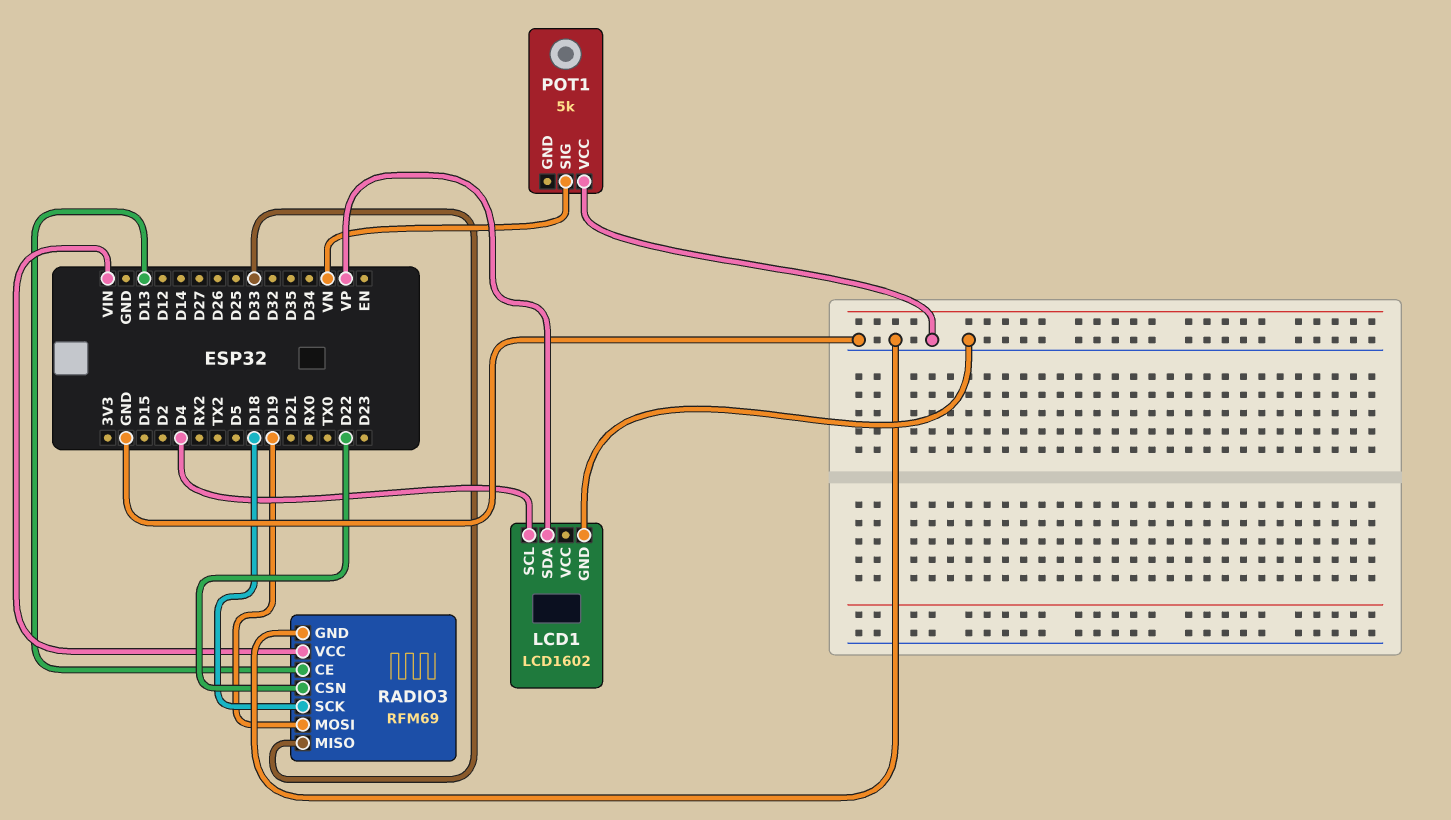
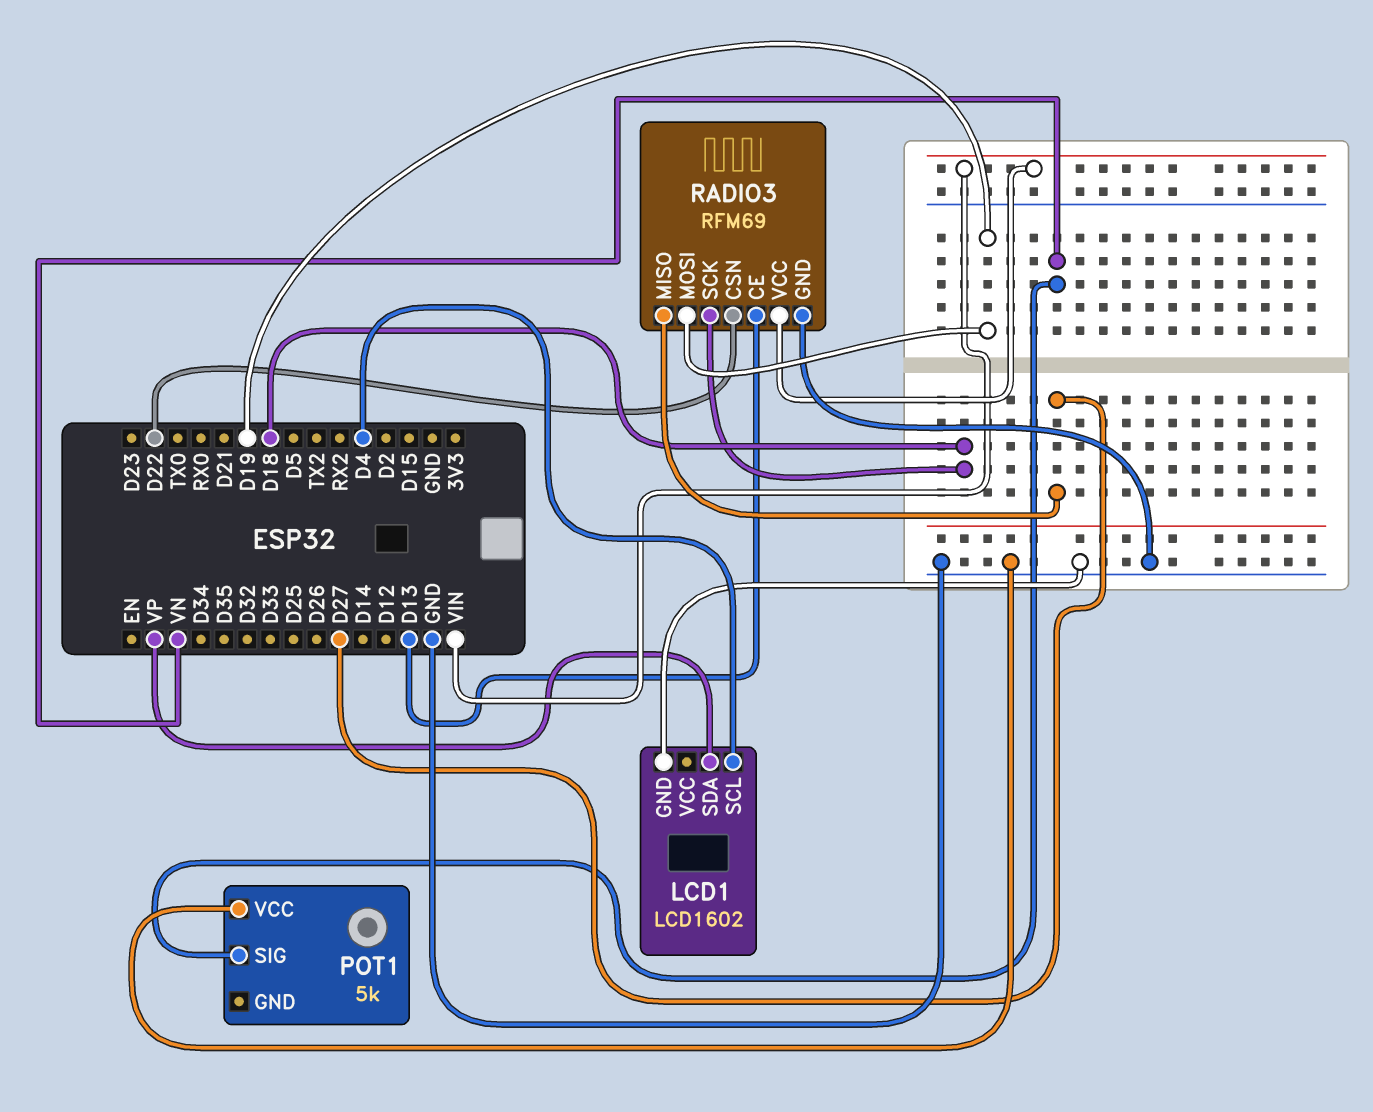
RADIO3 pin MISO: D33 -> D27

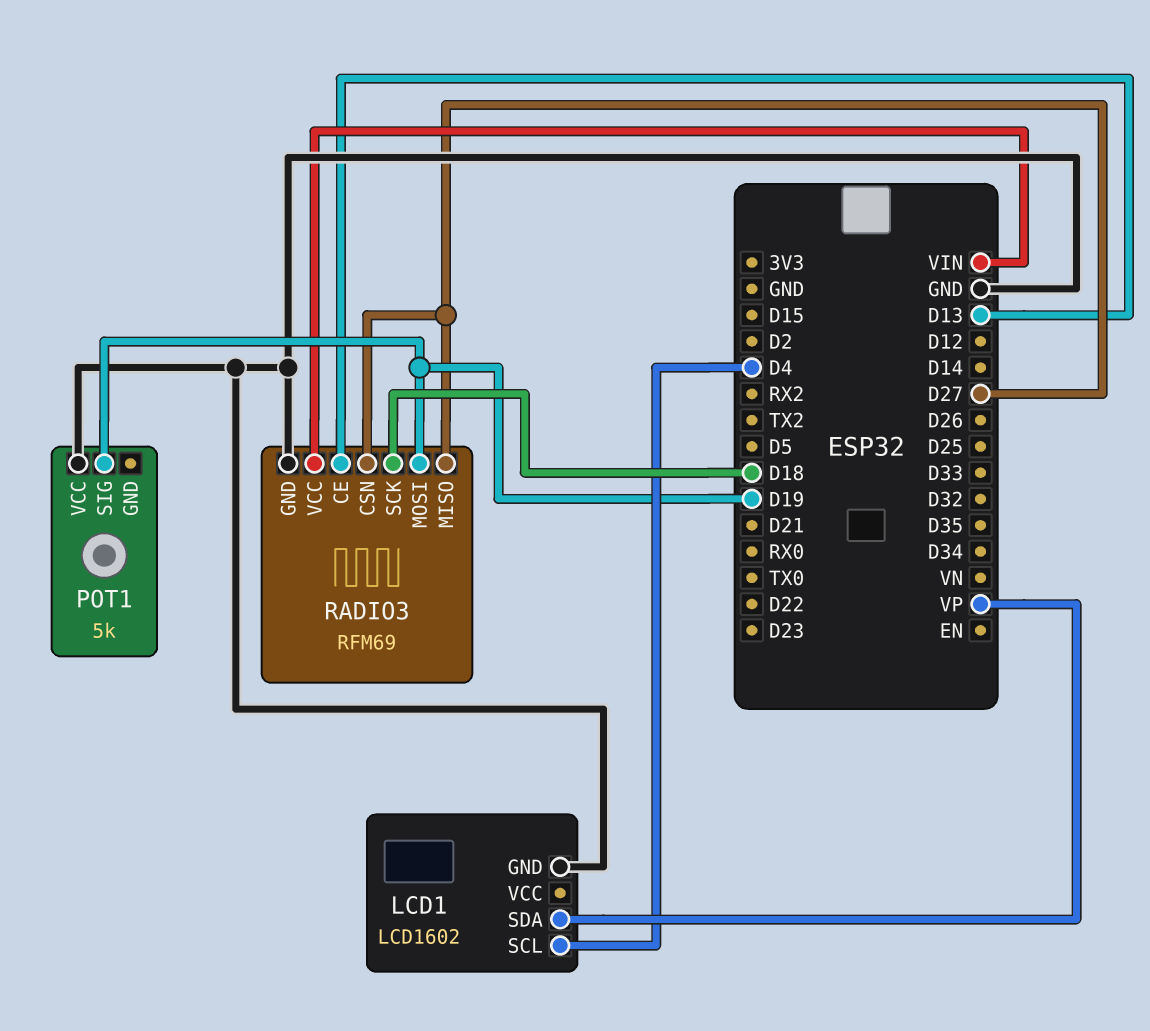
POT1 pin SIG: VN -> D19
RADIO3 pin CSN: D22 -> D27

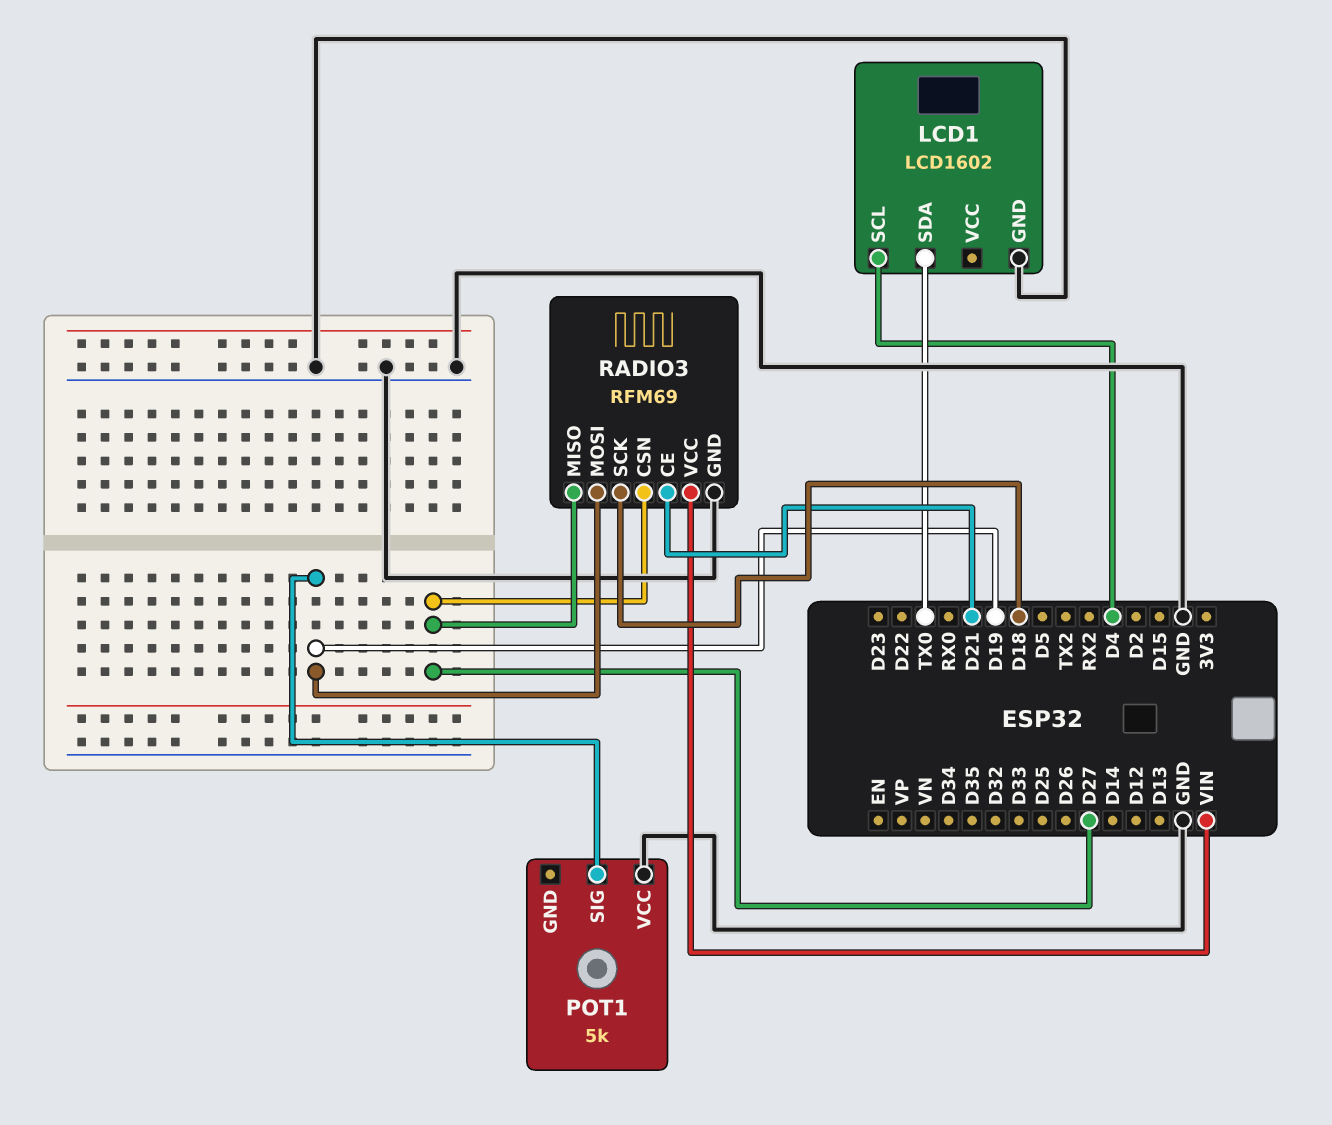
LCD1 pin SDA: VP -> TX0
RADIO3 pin CE: D13 -> D21

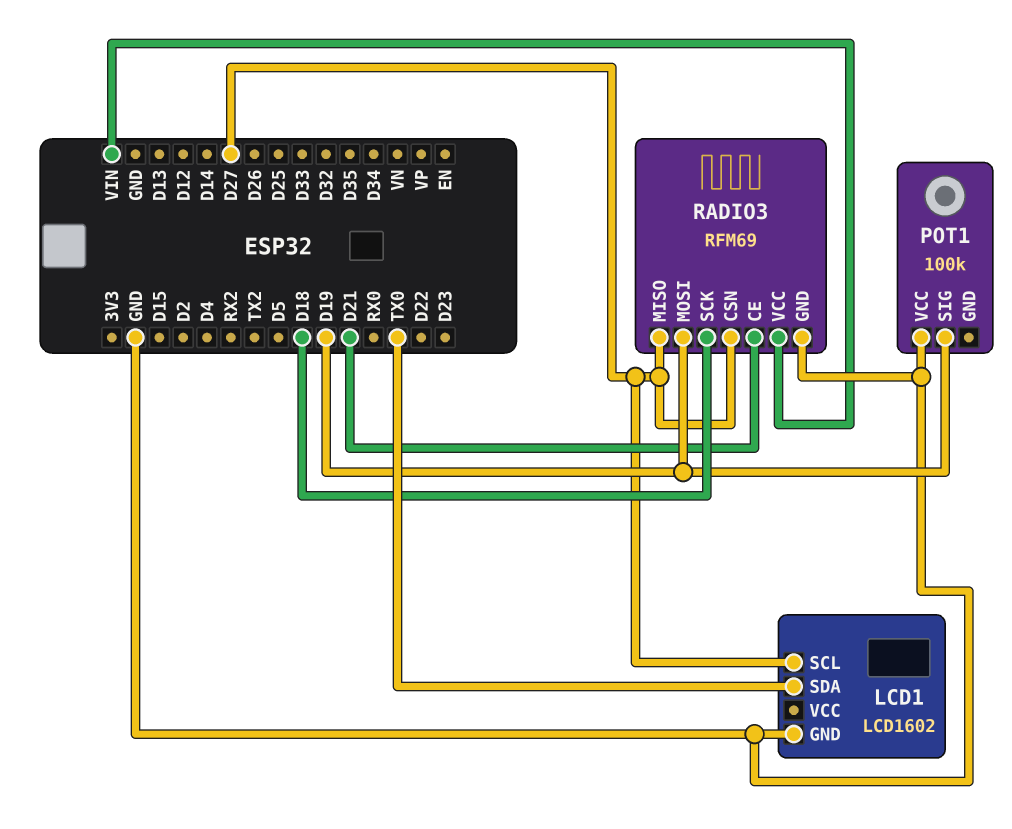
LCD1 pin SCL: D4 -> D27
POT1: 5k -> 100k

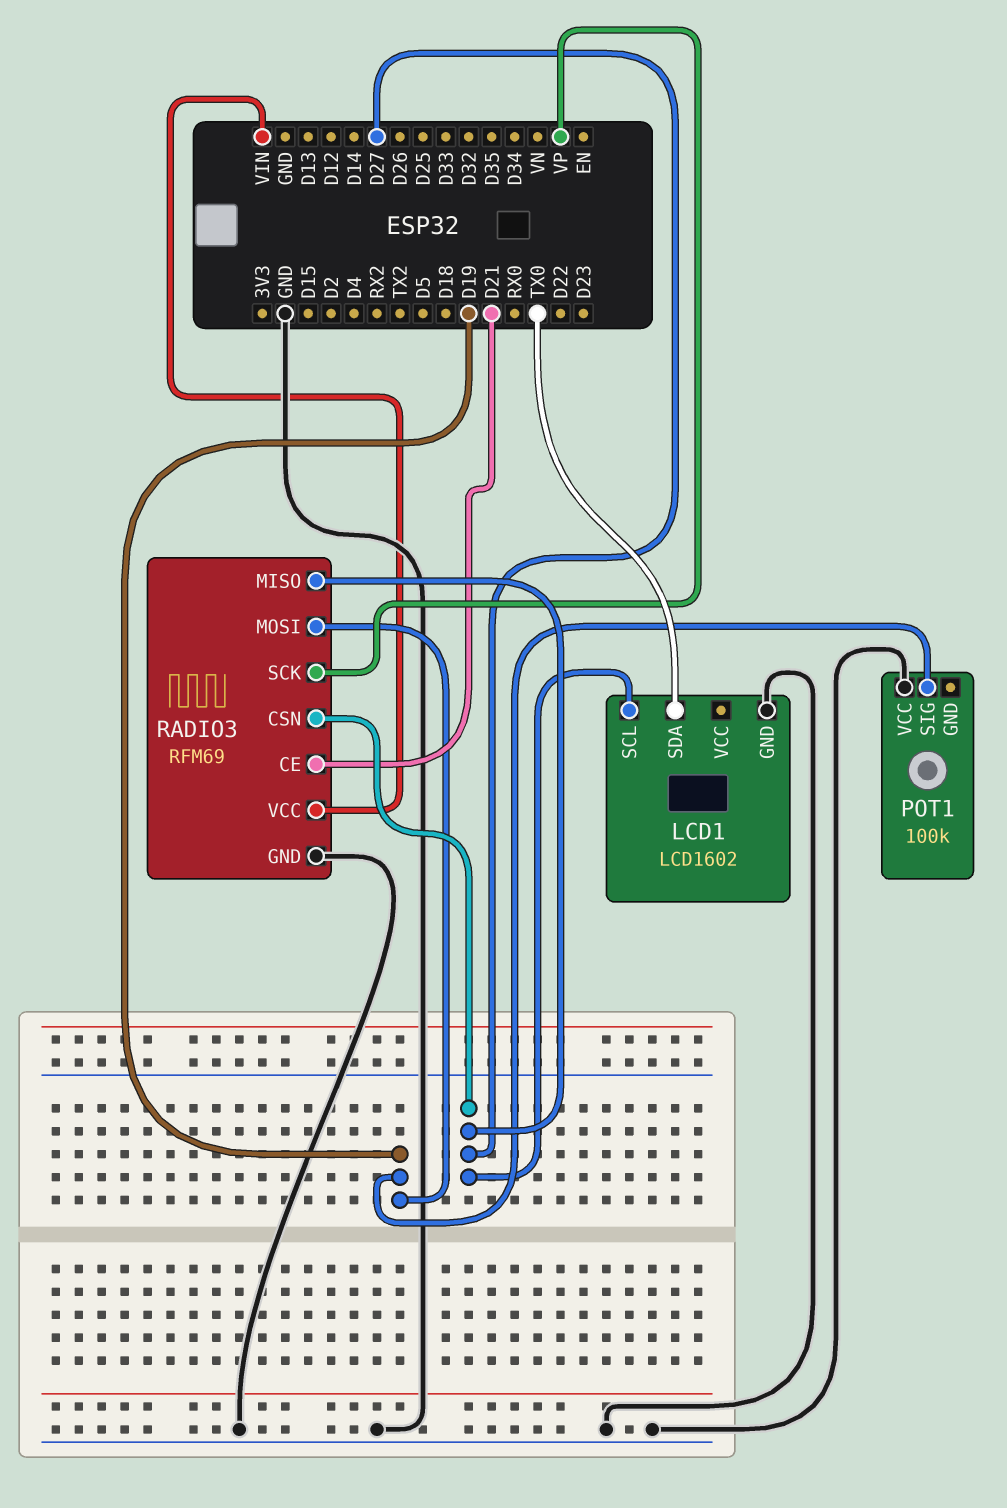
RADIO3 pin SCK: D18 -> VP

